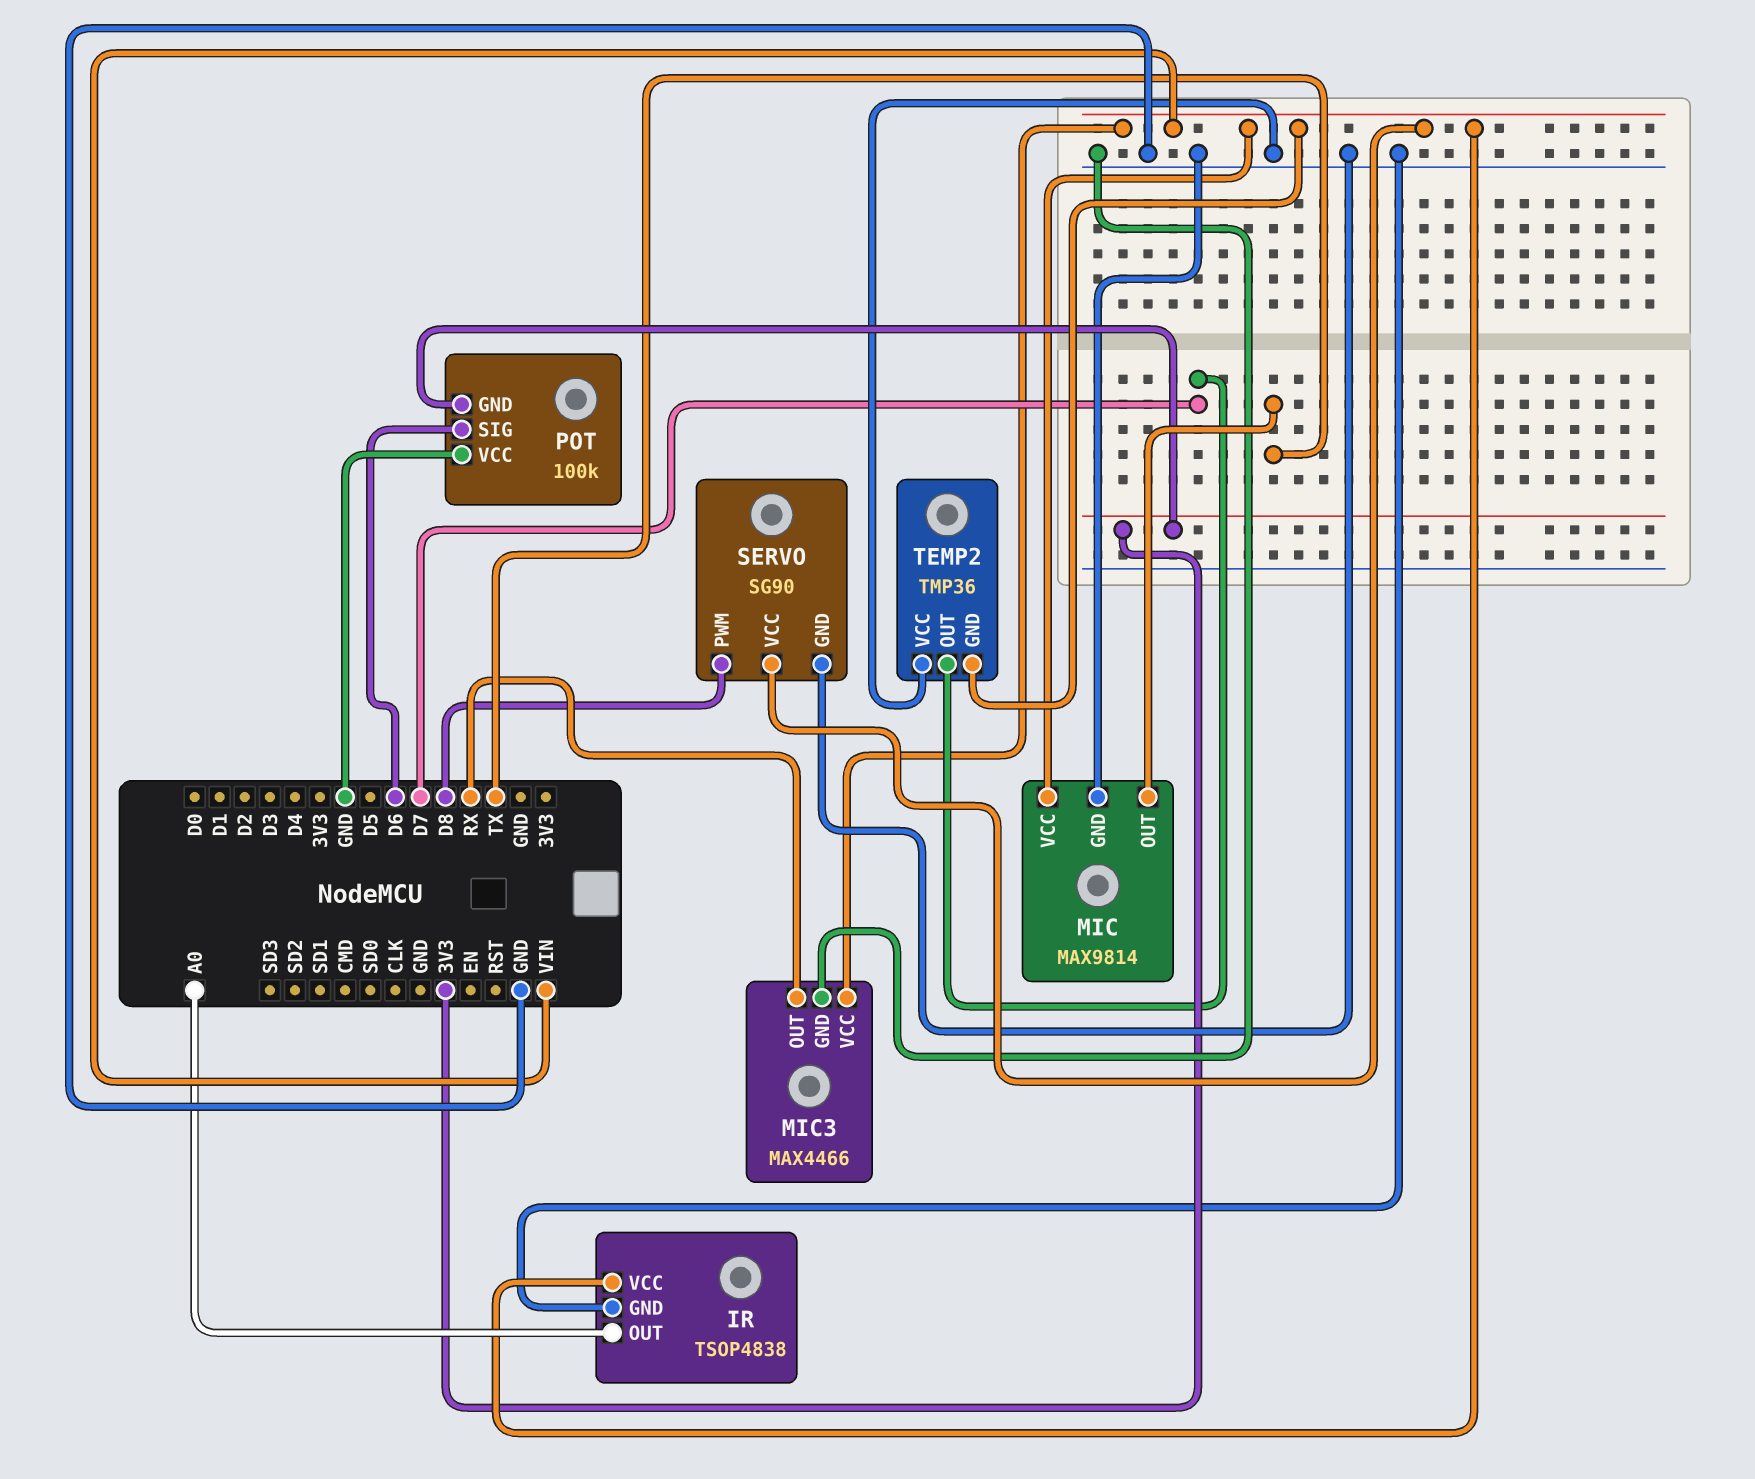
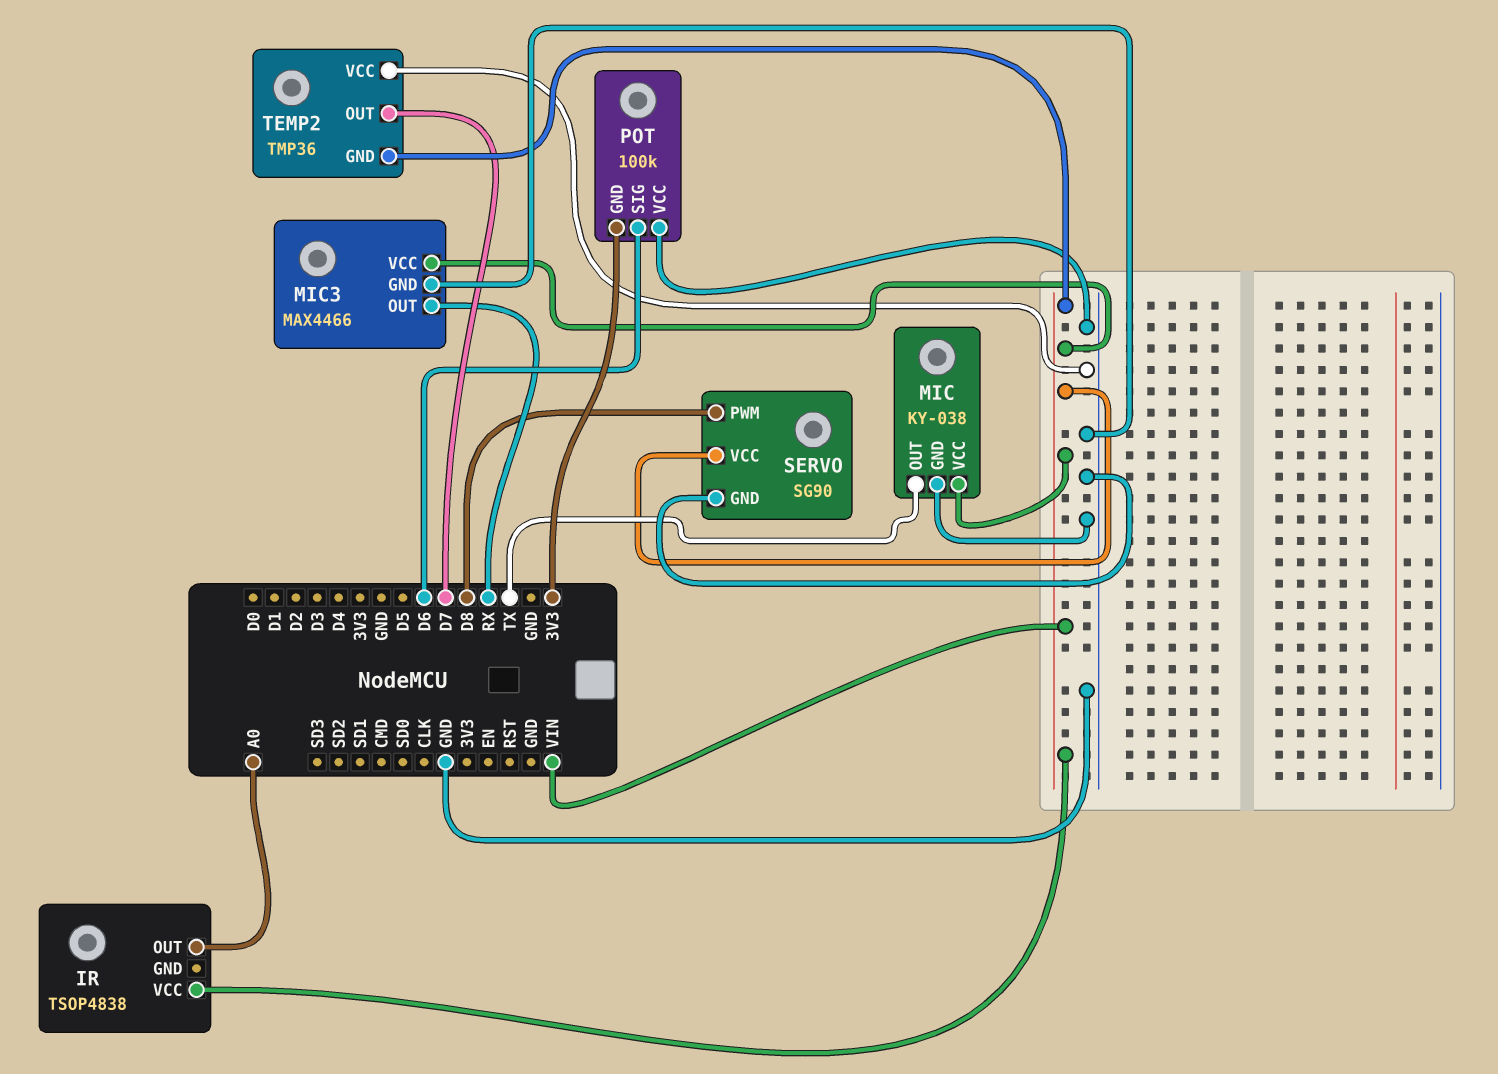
IR pin GND: GND -> none
MIC: MAX9814 -> KY-038

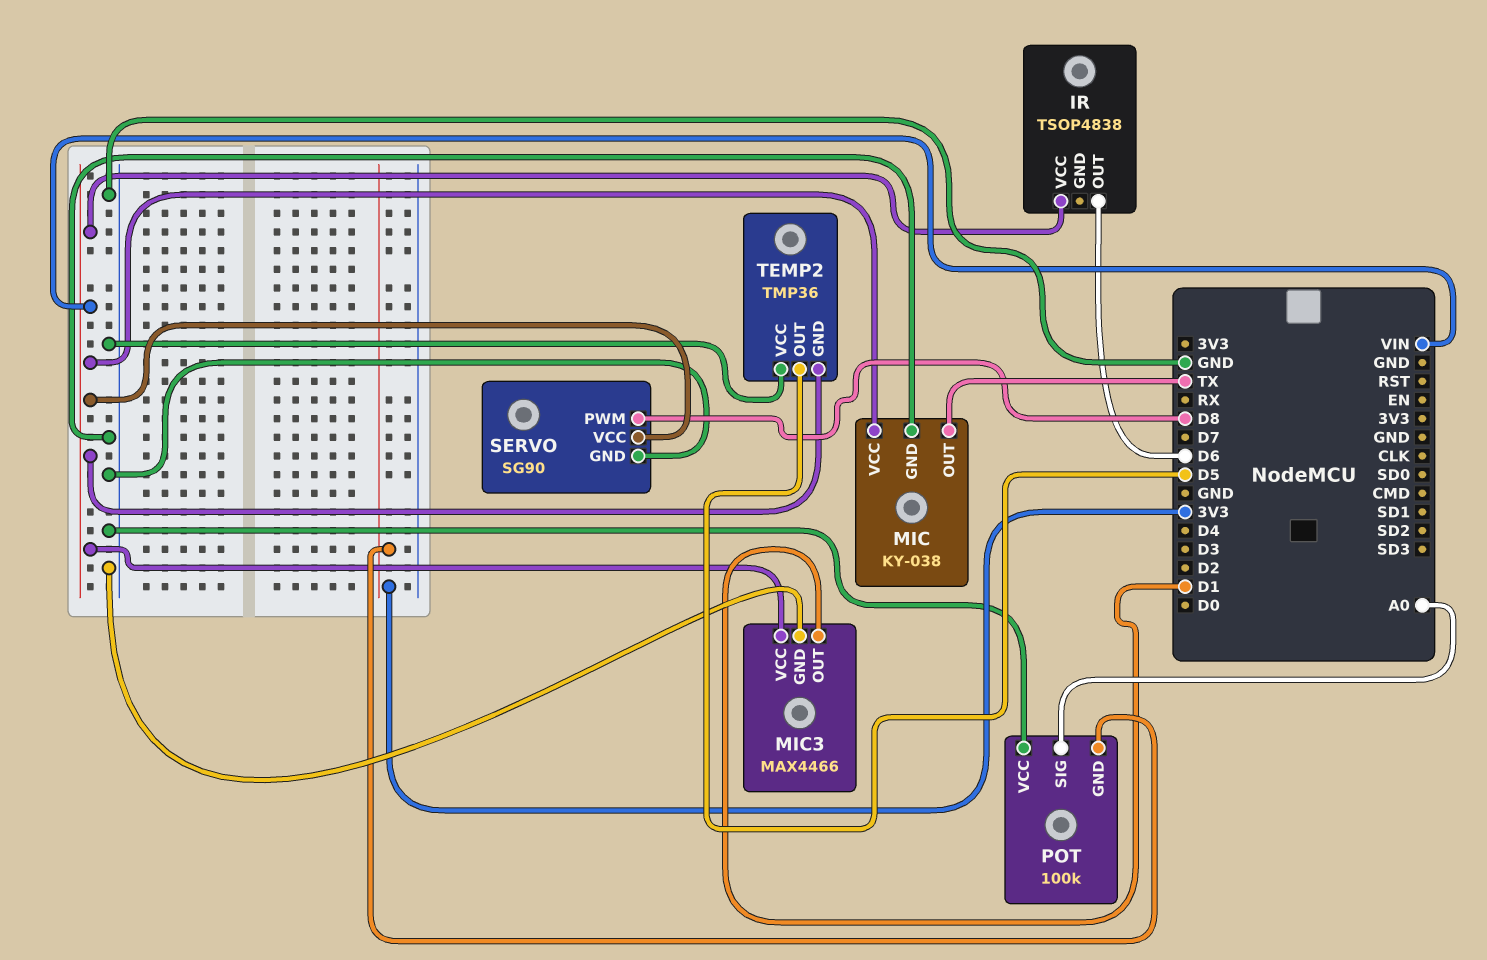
IR pin OUT: A0 -> D6
MIC3 pin OUT: RX -> D1
POT pin SIG: D6 -> A0
TEMP2 pin OUT: D7 -> D5

